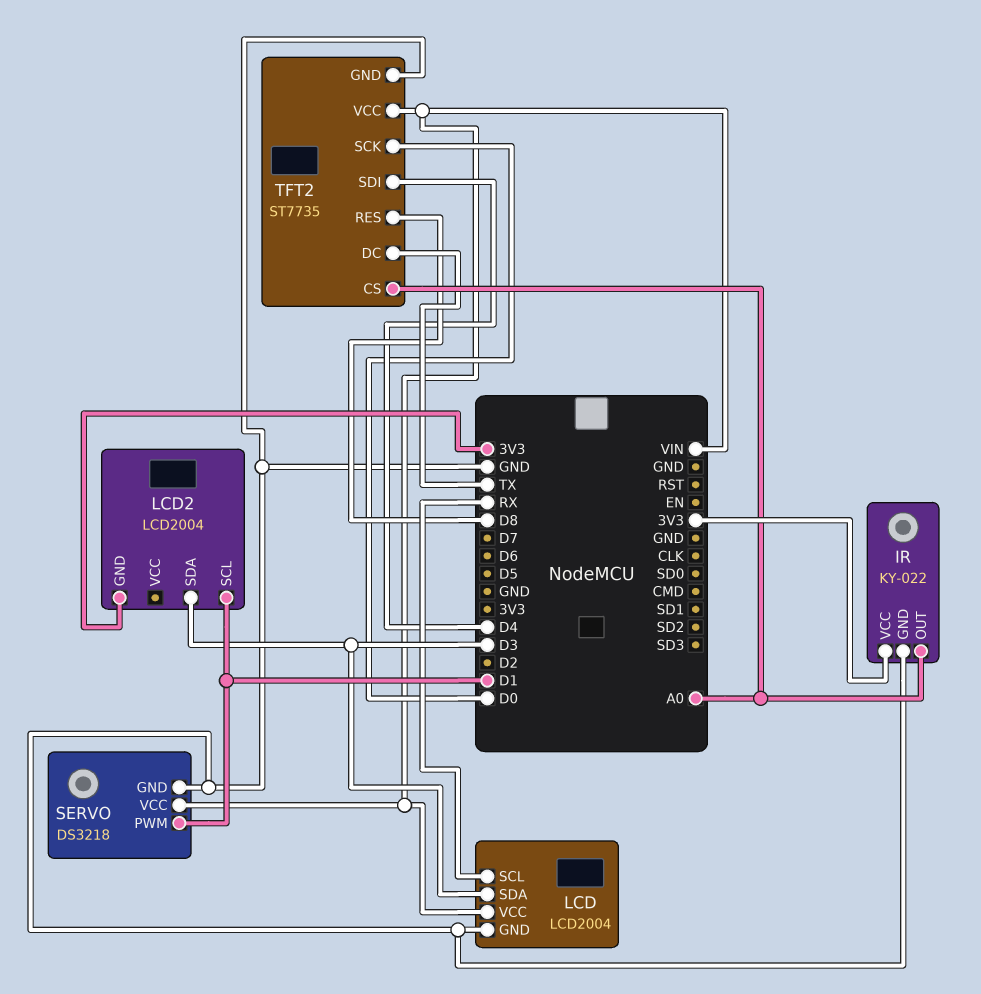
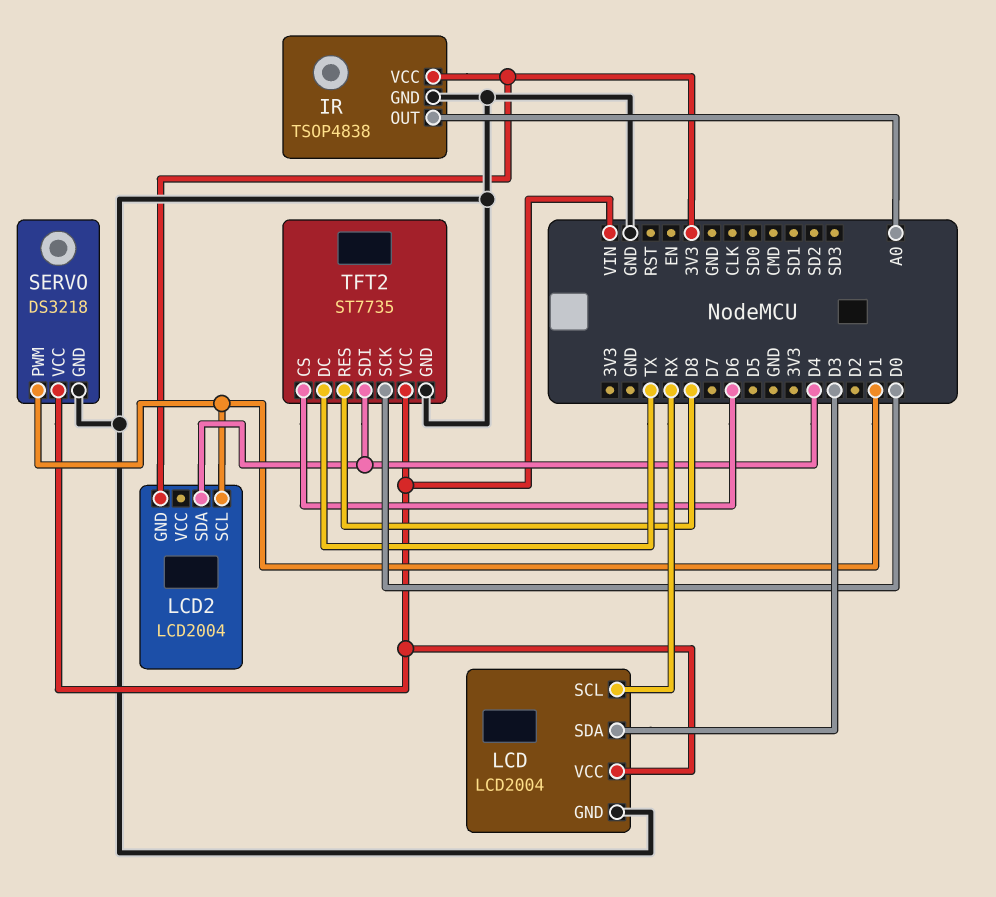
IR: KY-022 -> TSOP4838
LCD2 pin SDA: D3 -> D4
TFT2 pin CS: A0 -> D6

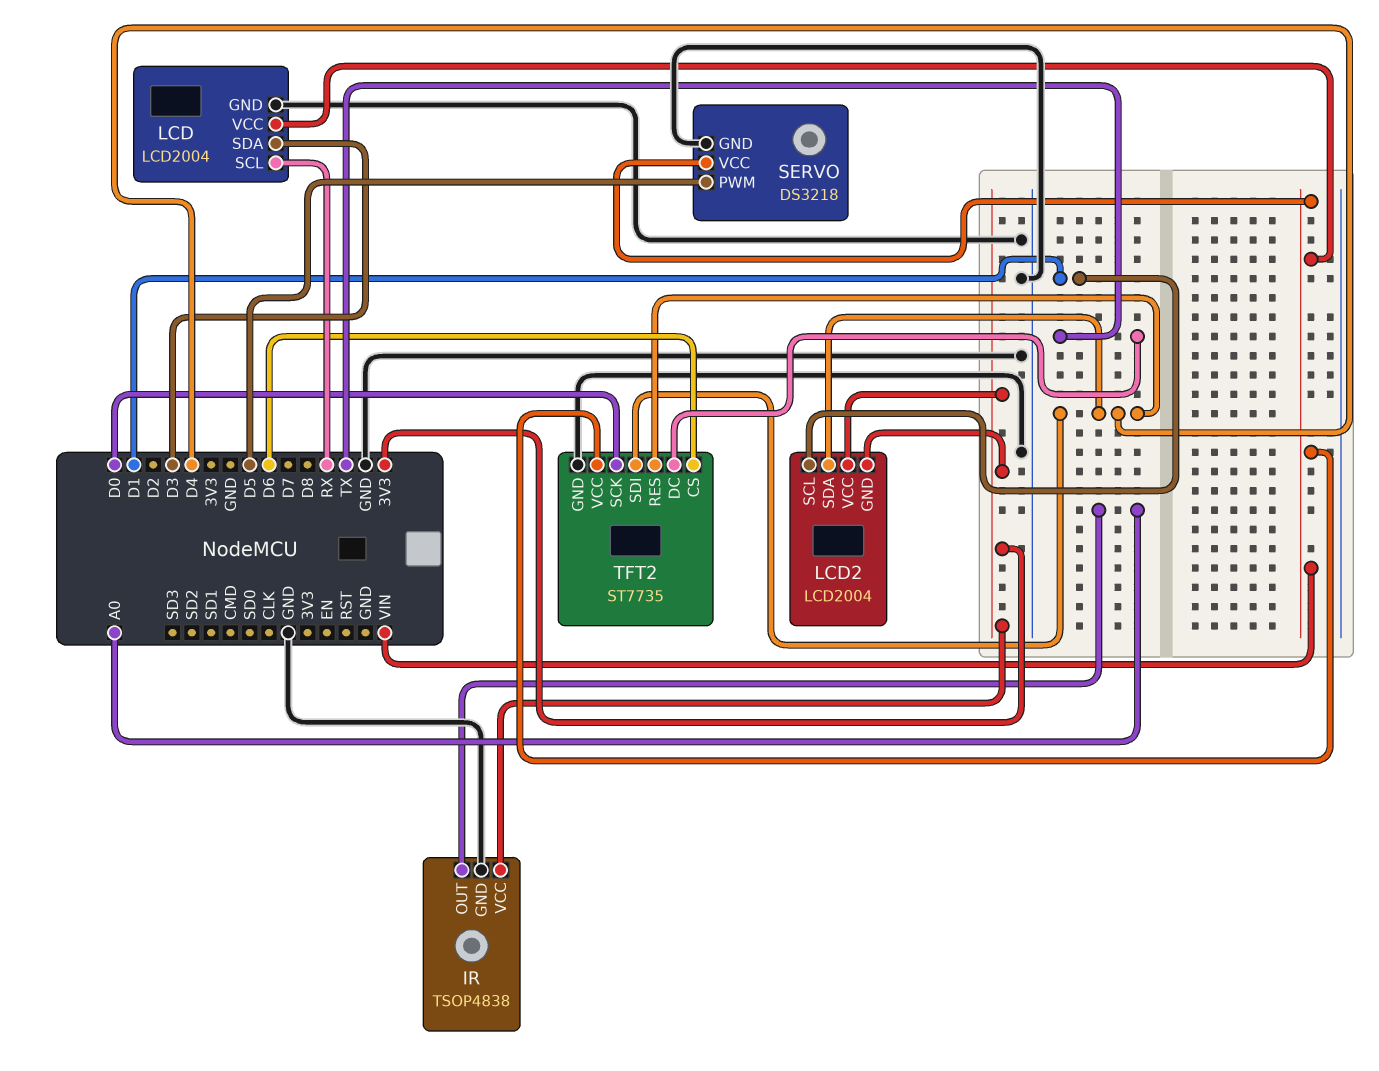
LCD2 pin VCC: none -> 3V3
SERVO pin PWM: D1 -> D5
TFT2 pin RES: D8 -> D4

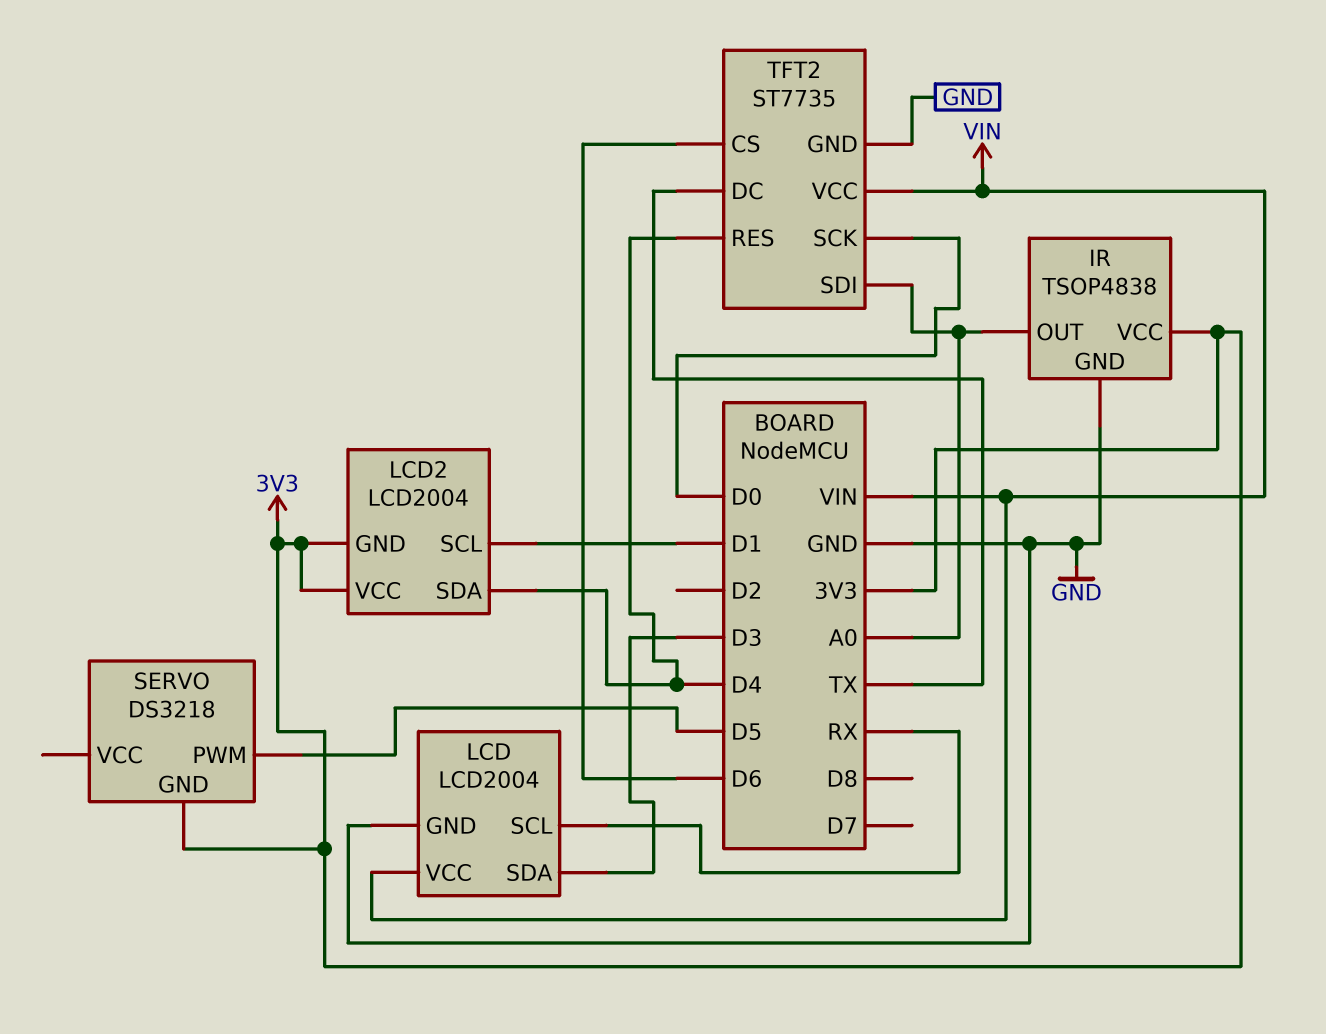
SERVO pin GND: GND -> 3V3
SERVO pin VCC: VIN -> none
TFT2 pin SDI: D4 -> A0

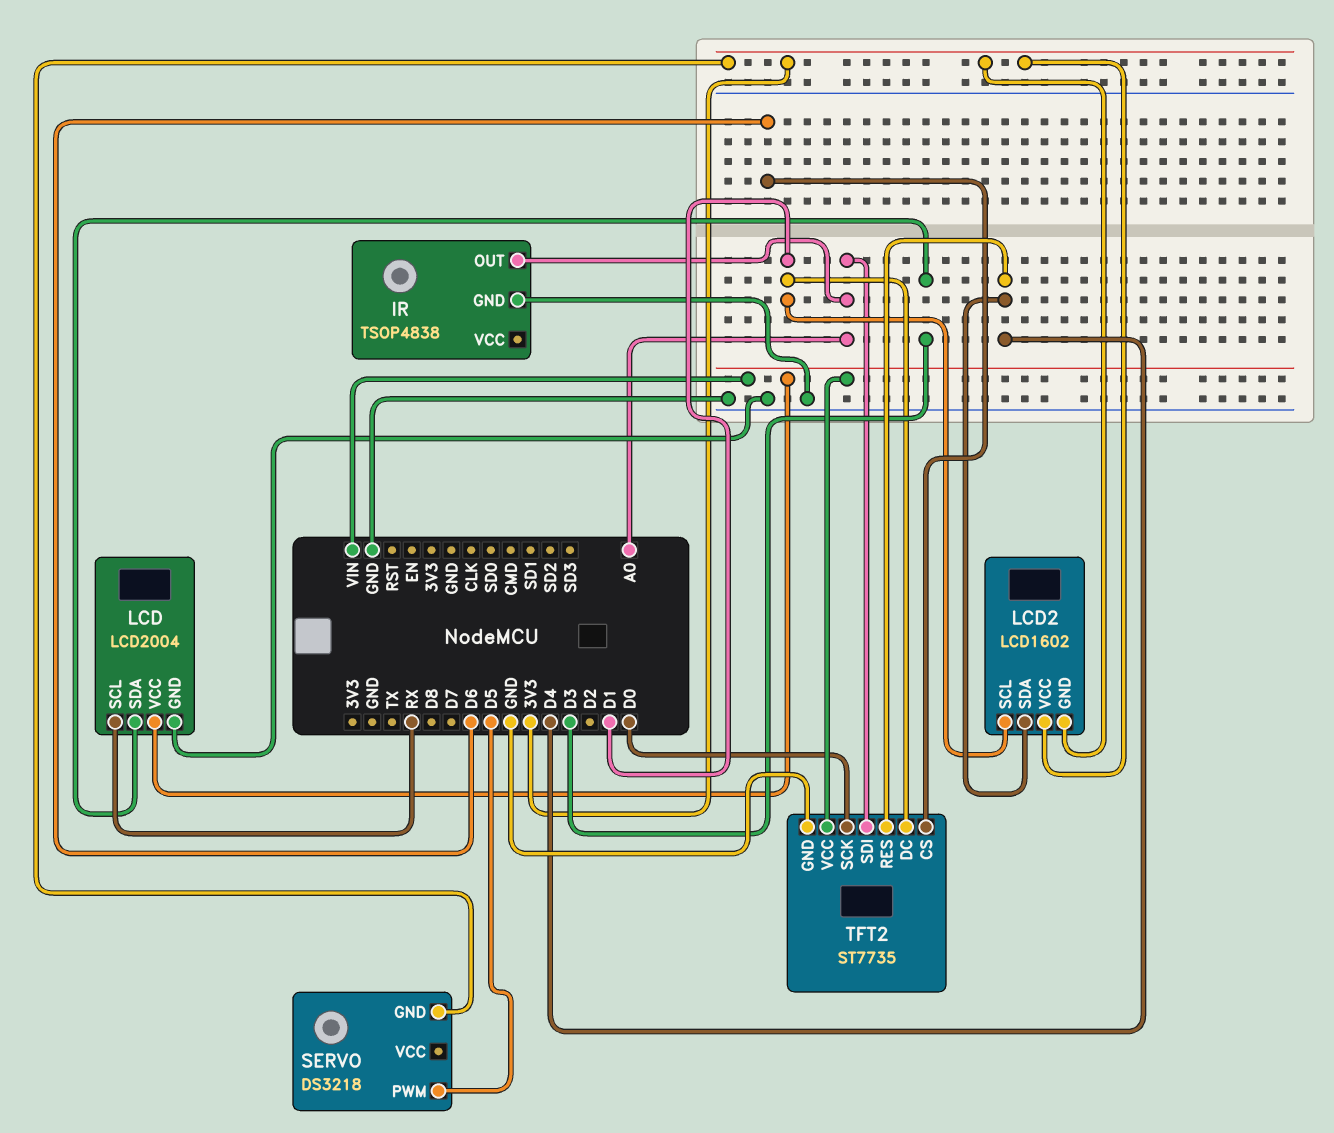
IR pin VCC: 3V3 -> none
LCD2: LCD2004 -> LCD1602
TFT2 pin DC: TX -> D1

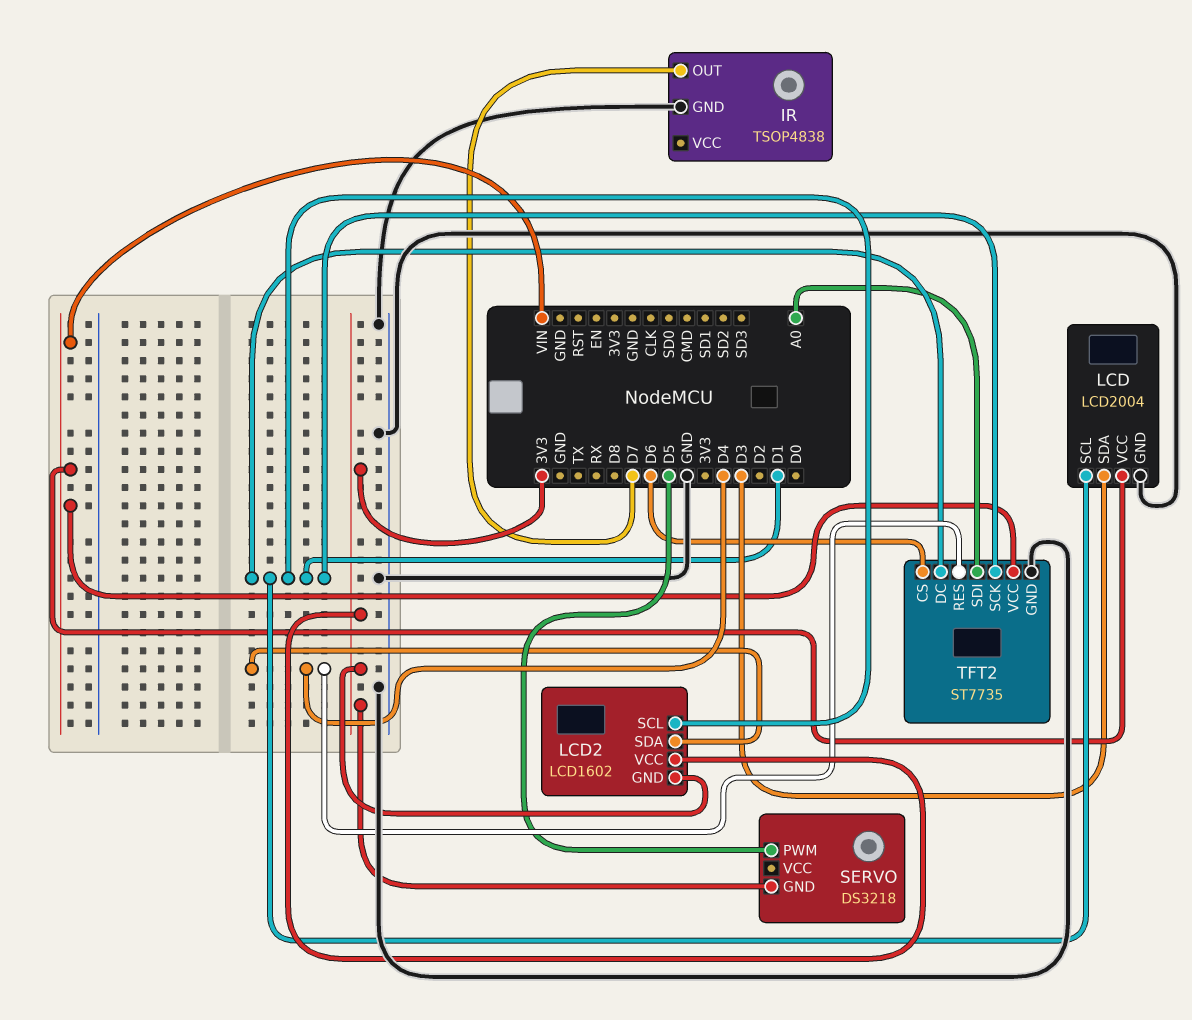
IR pin OUT: A0 -> D7
LCD pin SCL: RX -> D1
TFT2 pin SCK: D0 -> D1

